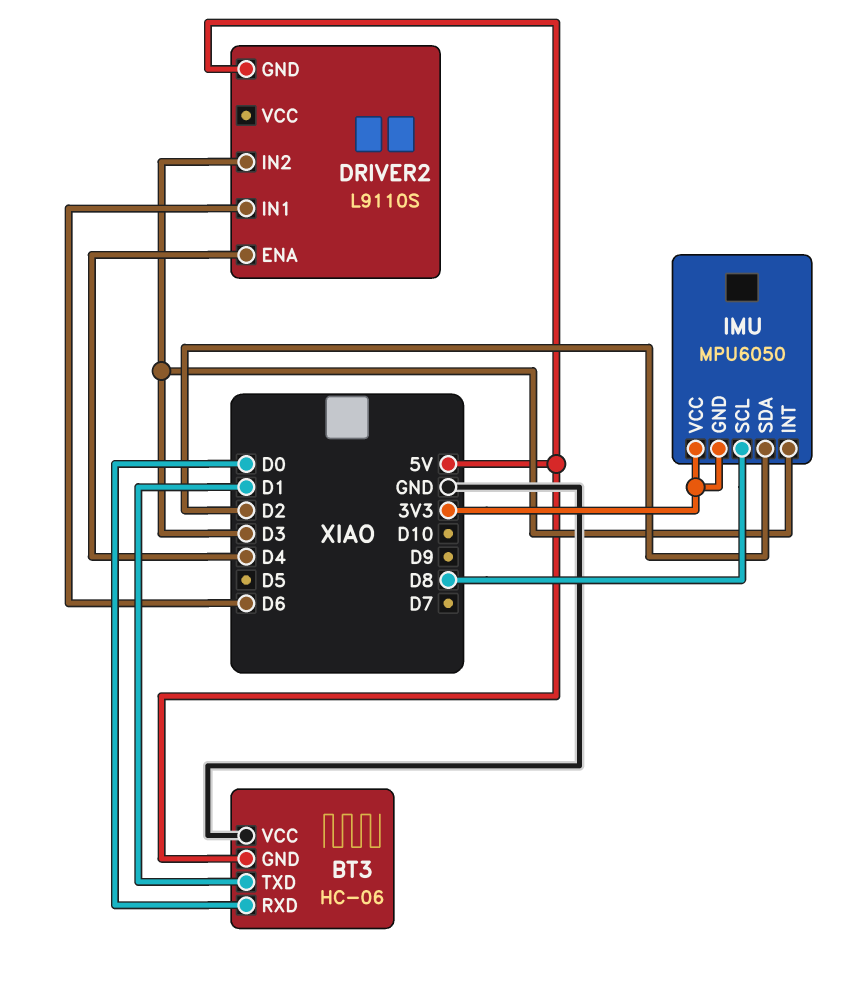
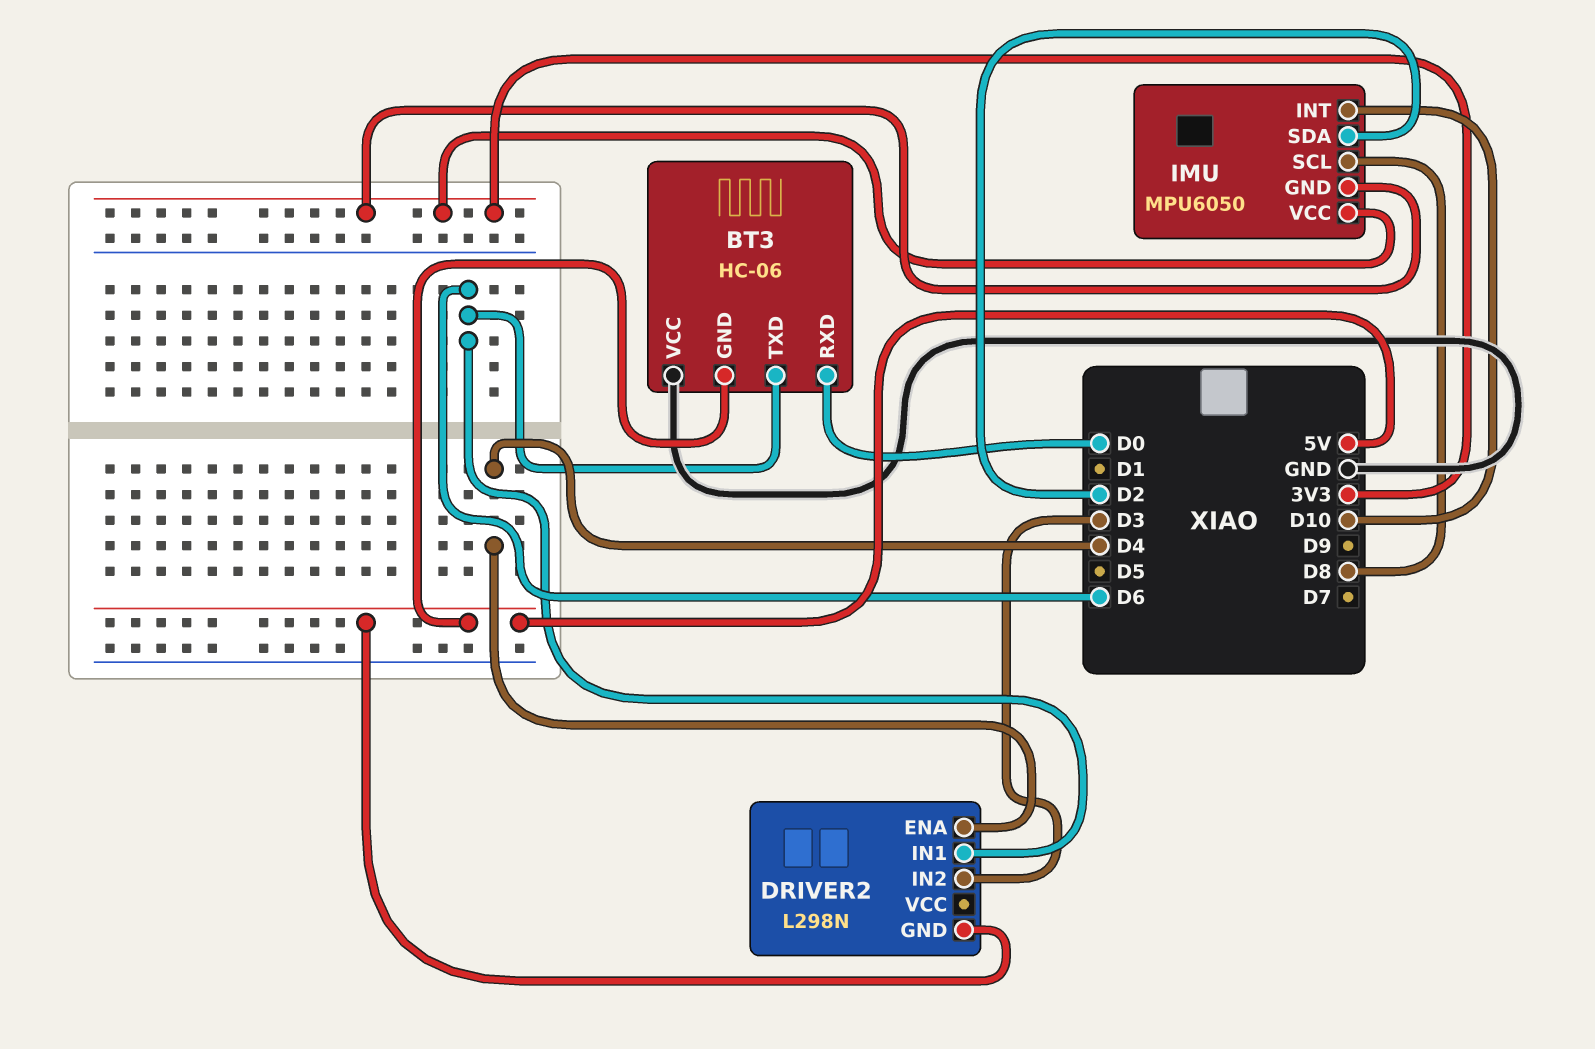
BT3 pin TXD: D1 -> D6
DRIVER2: L9110S -> L298N
IMU pin INT: D3 -> D10

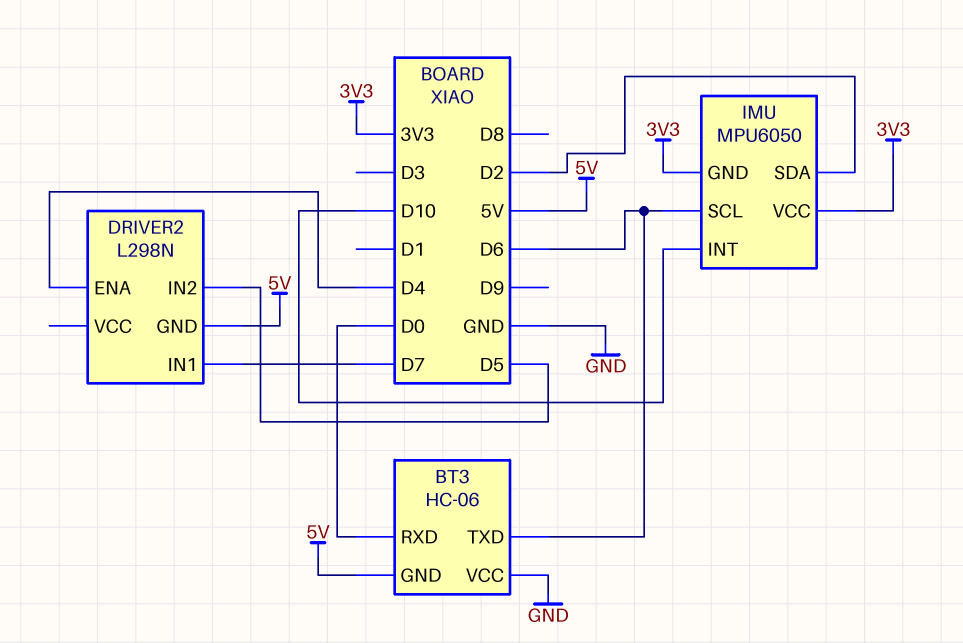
DRIVER2 pin IN1: D6 -> D7
DRIVER2 pin IN2: D3 -> D5
IMU pin SCL: D8 -> D6

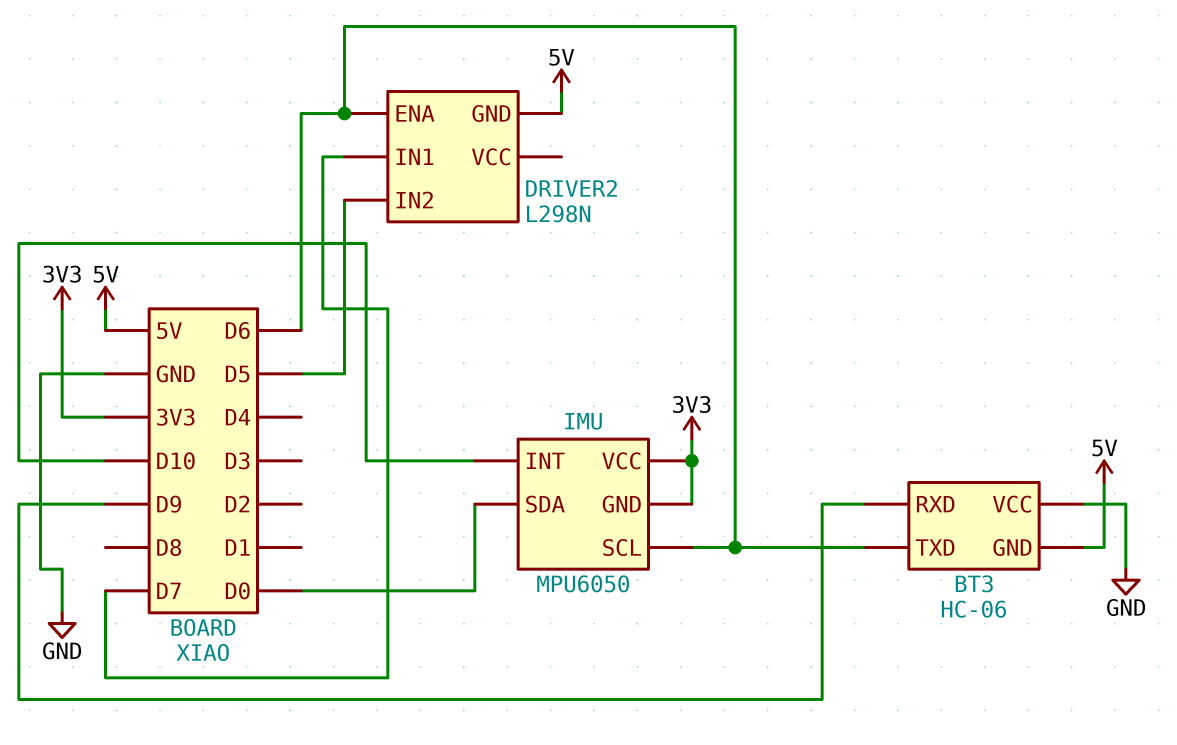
BT3 pin RXD: D0 -> D9
DRIVER2 pin ENA: D4 -> D6
IMU pin SDA: D2 -> D0

